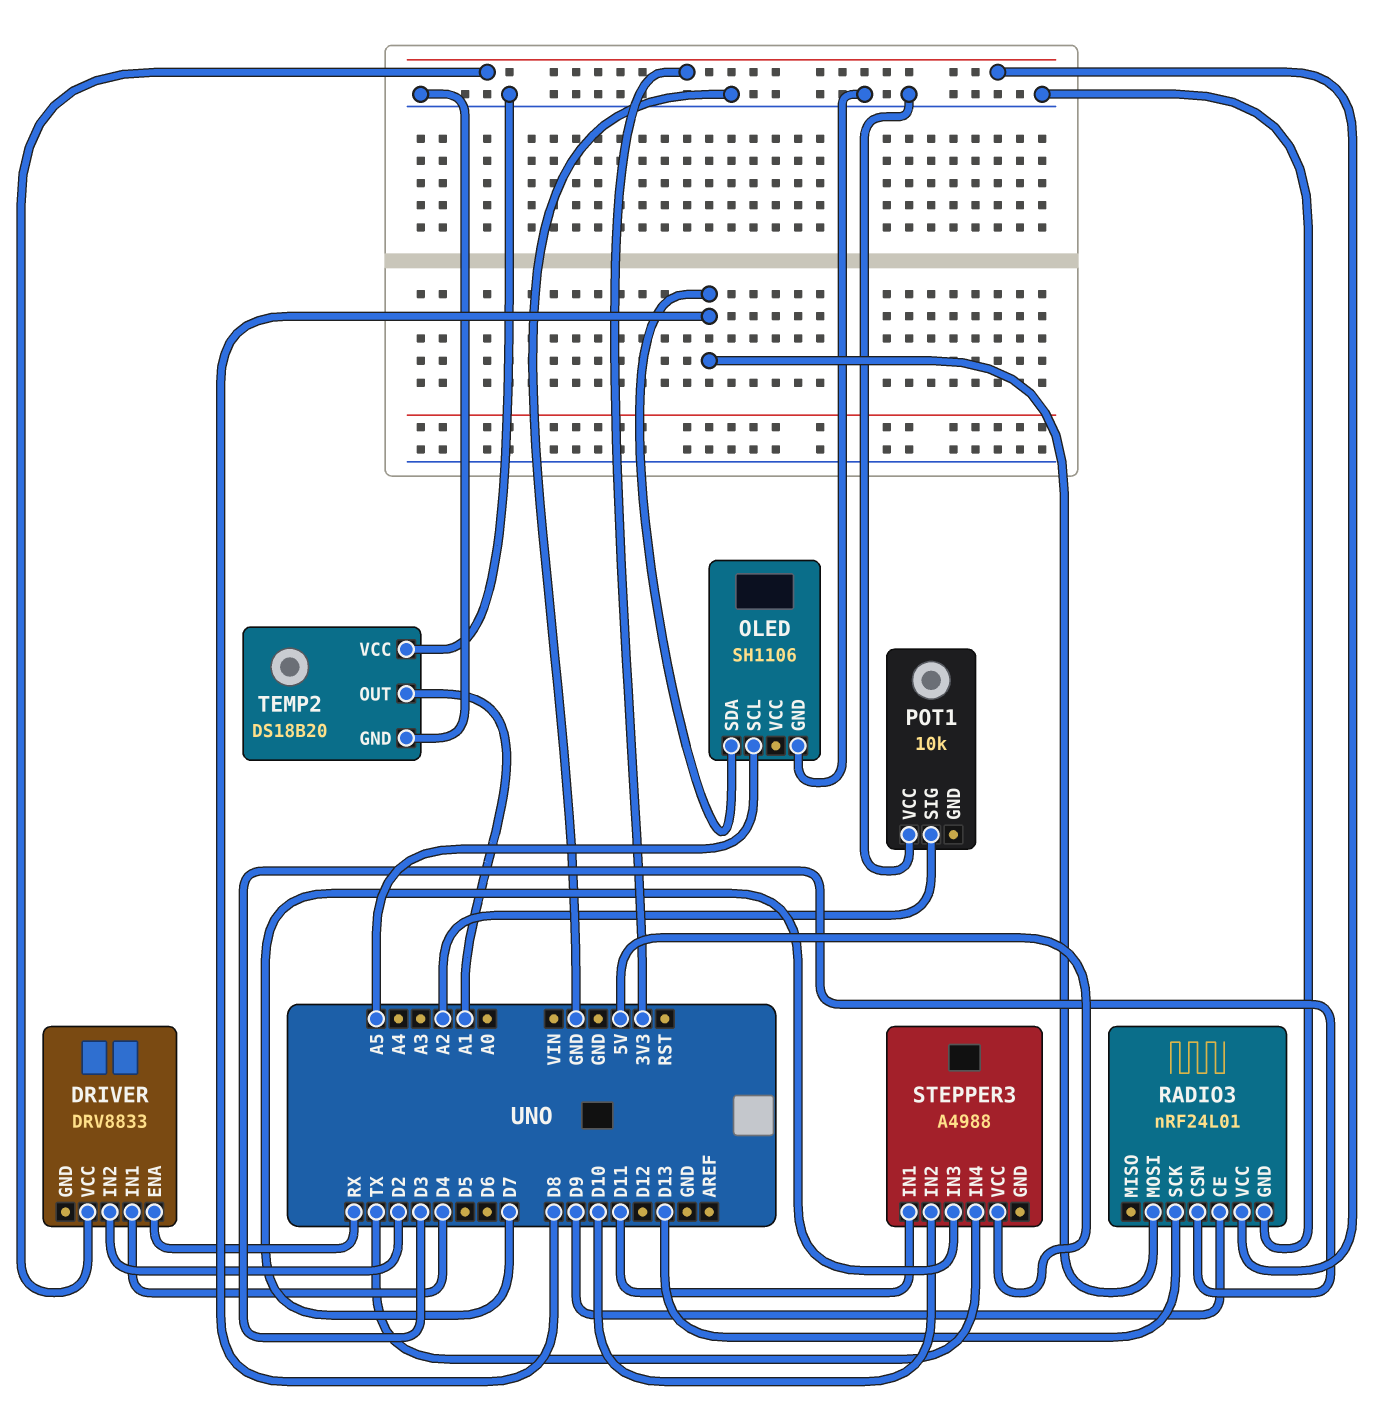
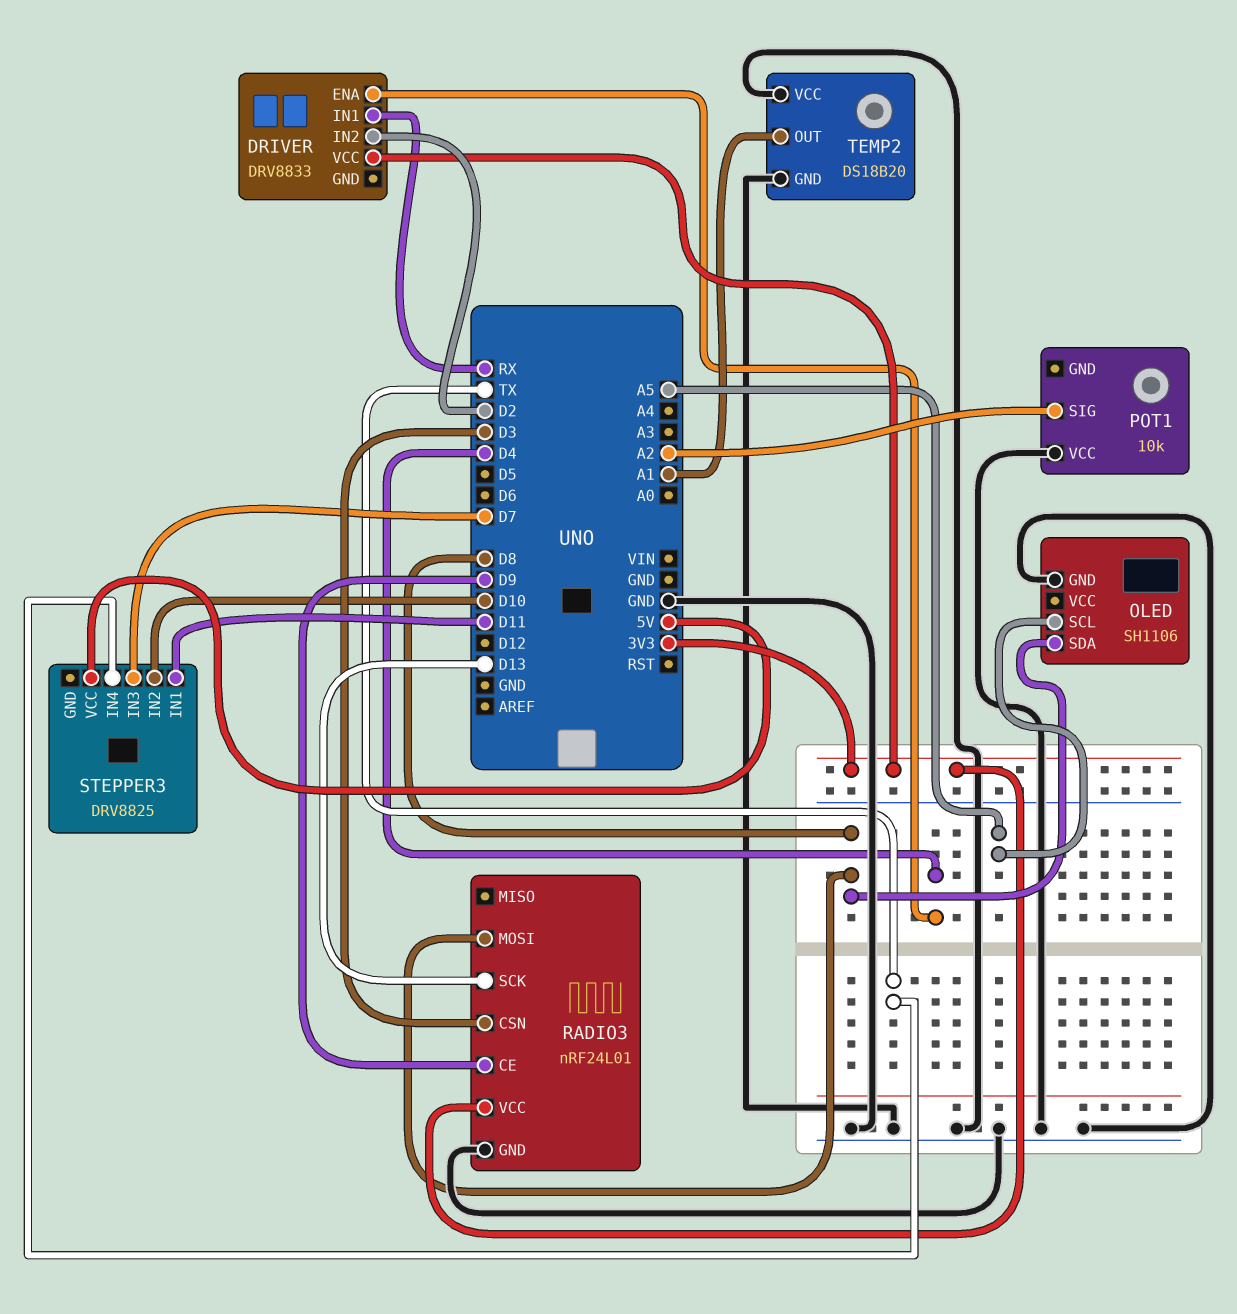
DRIVER pin ENA: RX -> D4
DRIVER pin IN1: D4 -> RX
STEPPER3: A4988 -> DRV8825

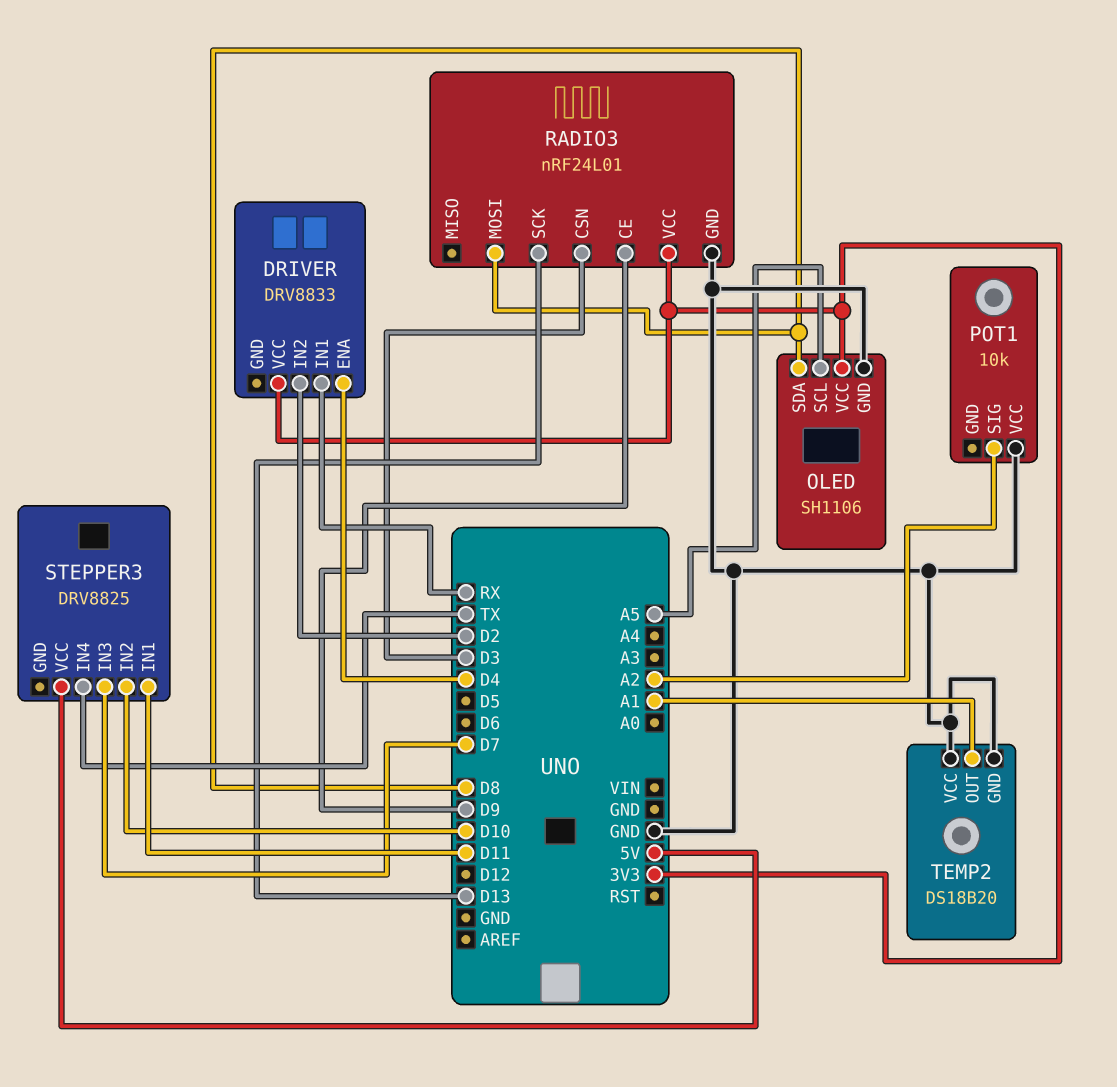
OLED pin VCC: none -> 3V3

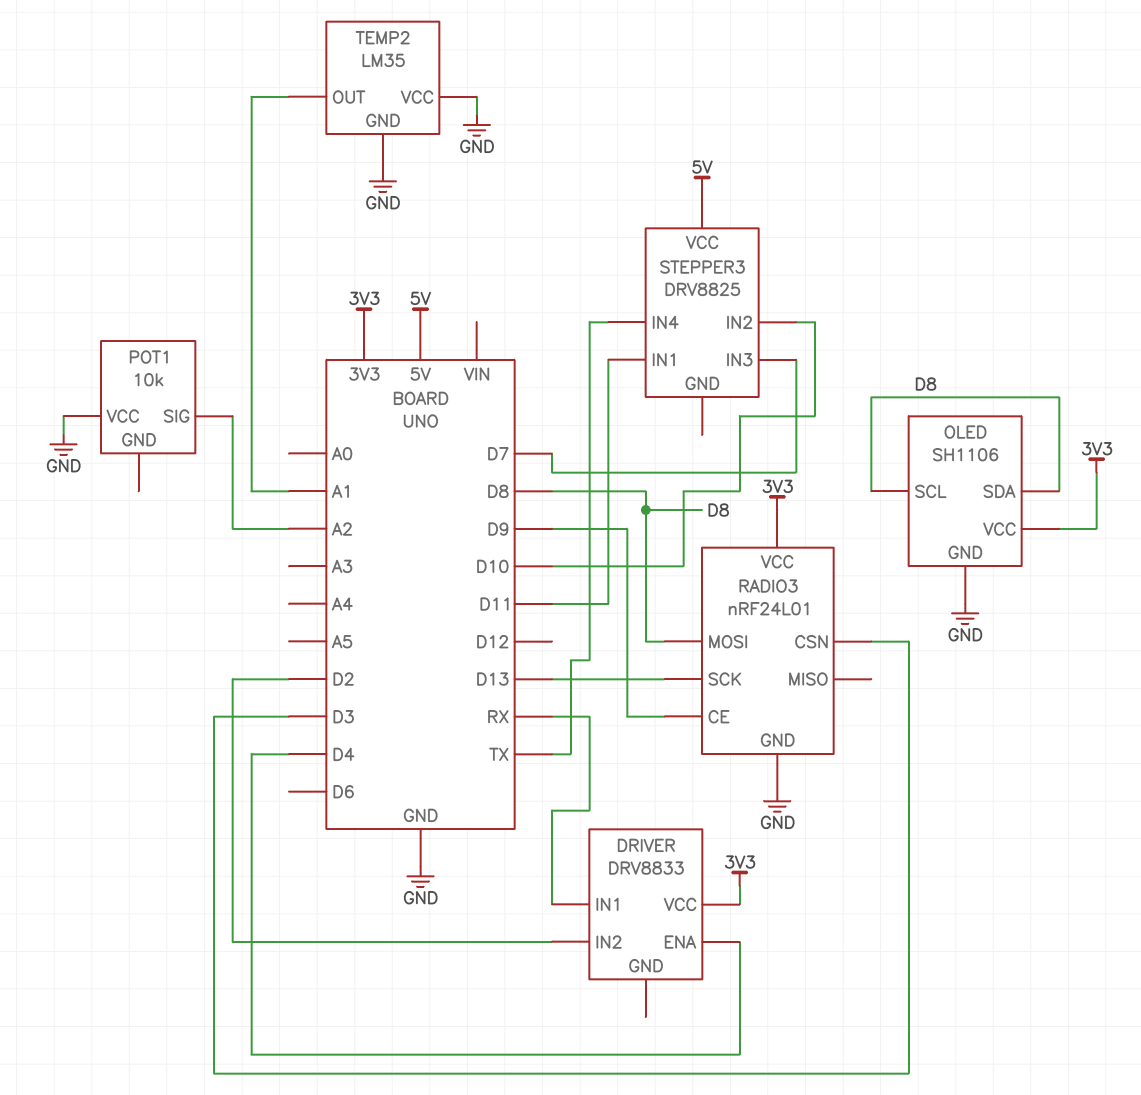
OLED pin SCL: A5 -> D8
TEMP2: DS18B20 -> LM35

